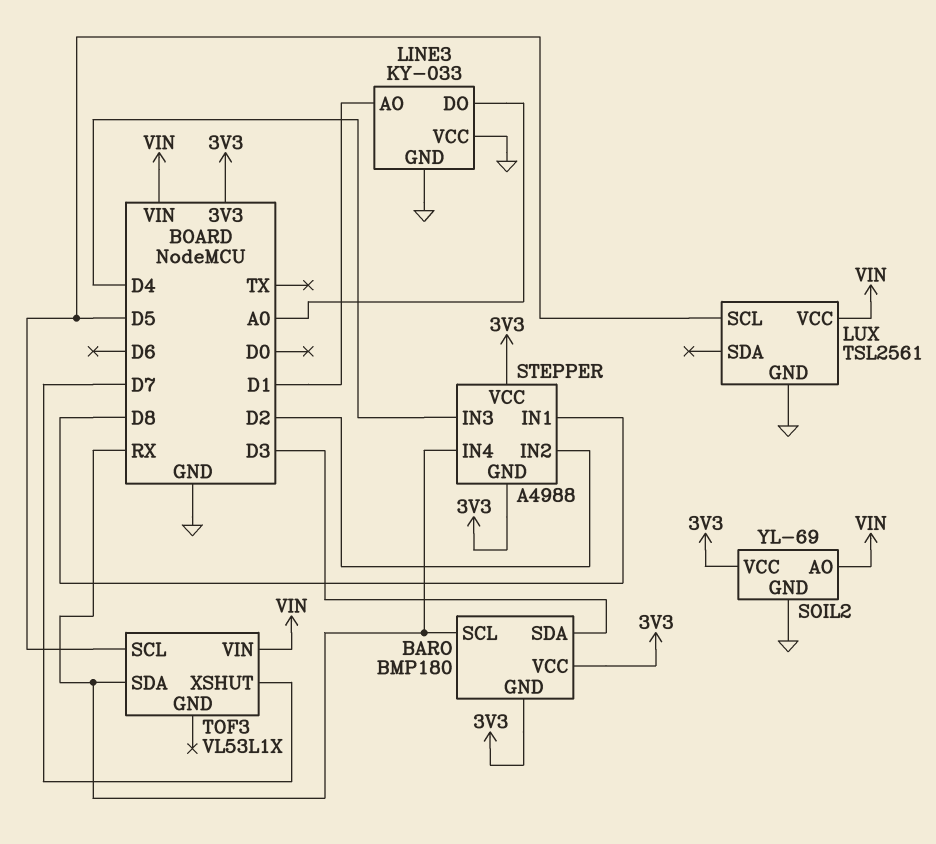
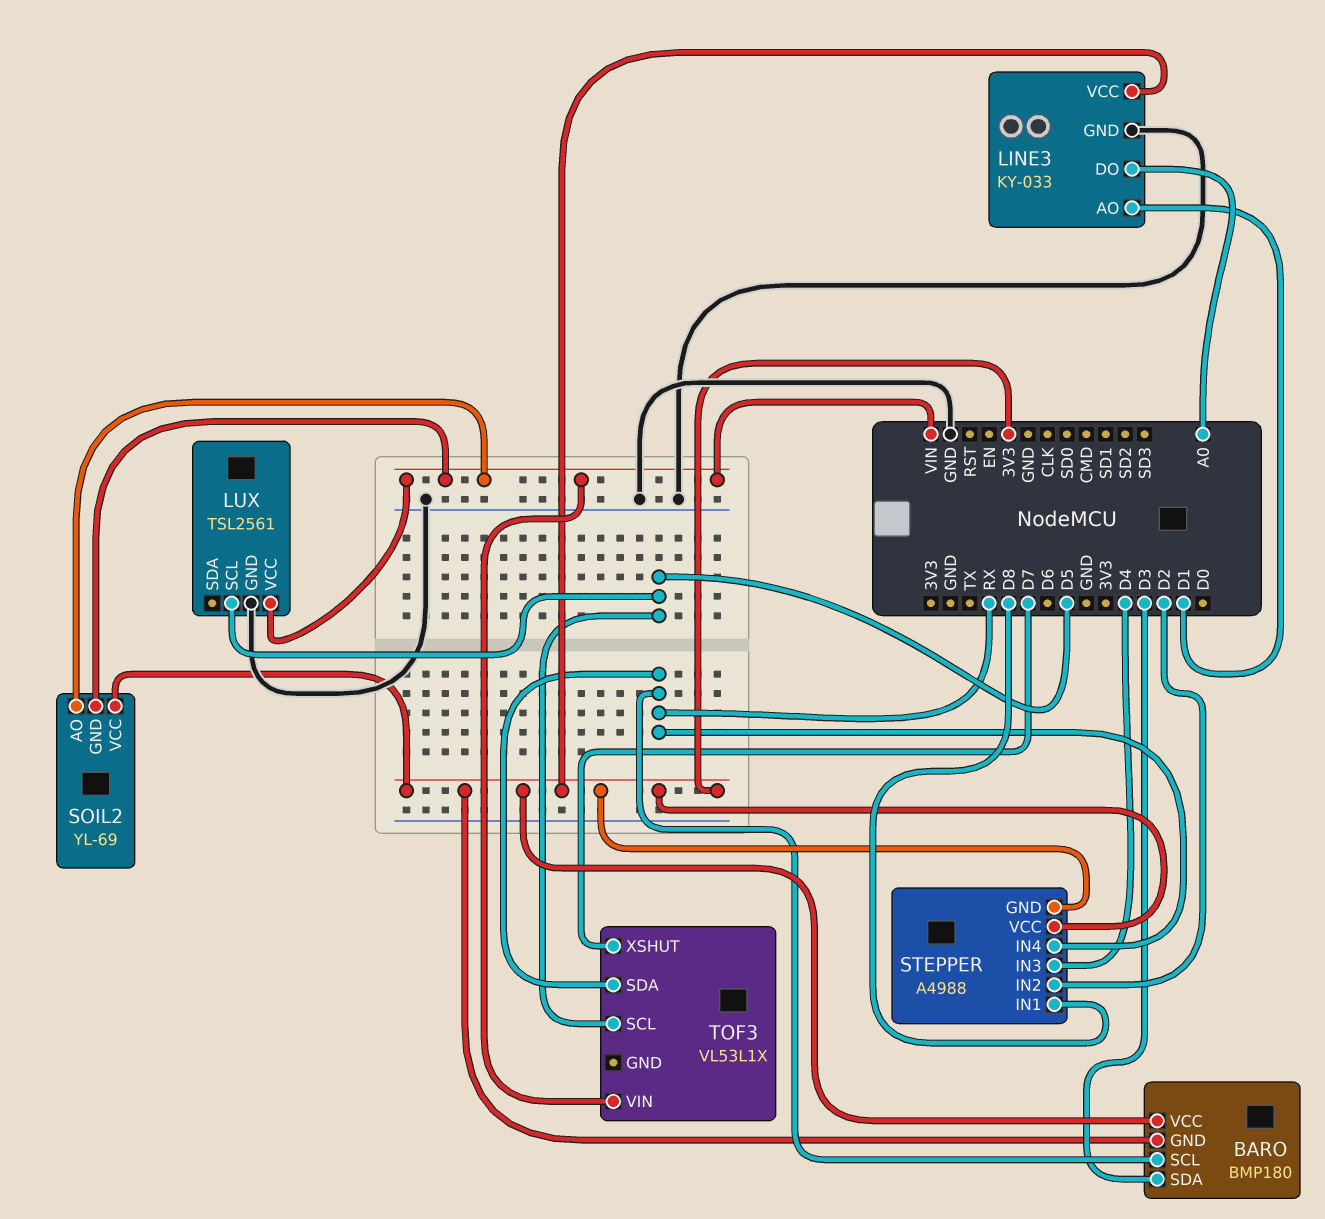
LINE3 pin VCC: GND -> 3V3
SOIL2 pin GND: GND -> VIN

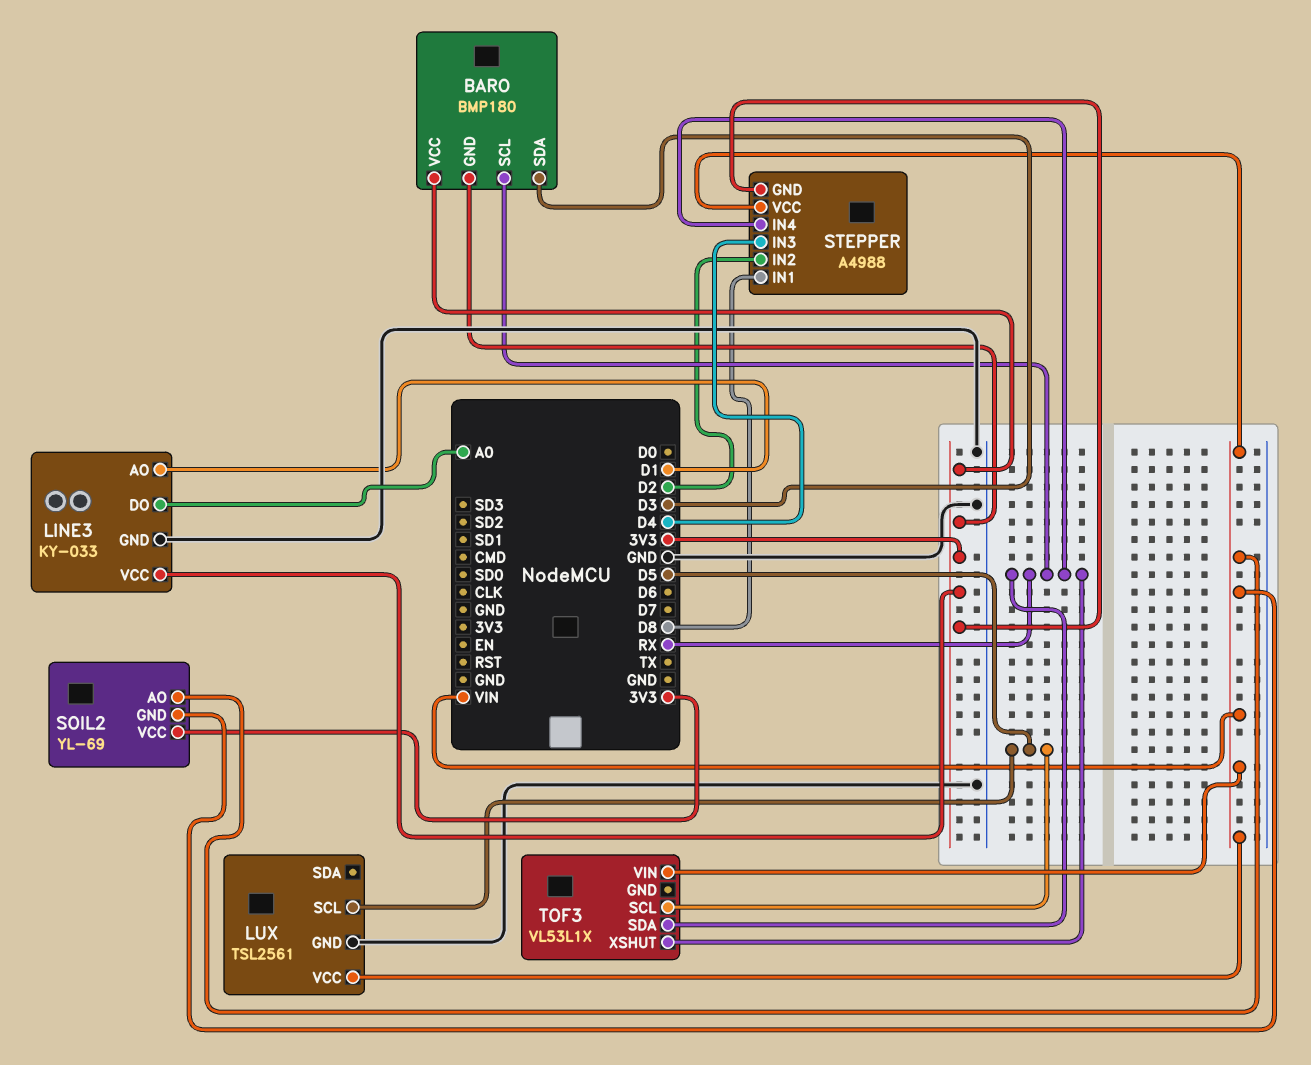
STEPPER pin VCC: 3V3 -> VIN
TOF3 pin XSHUT: D7 -> RX

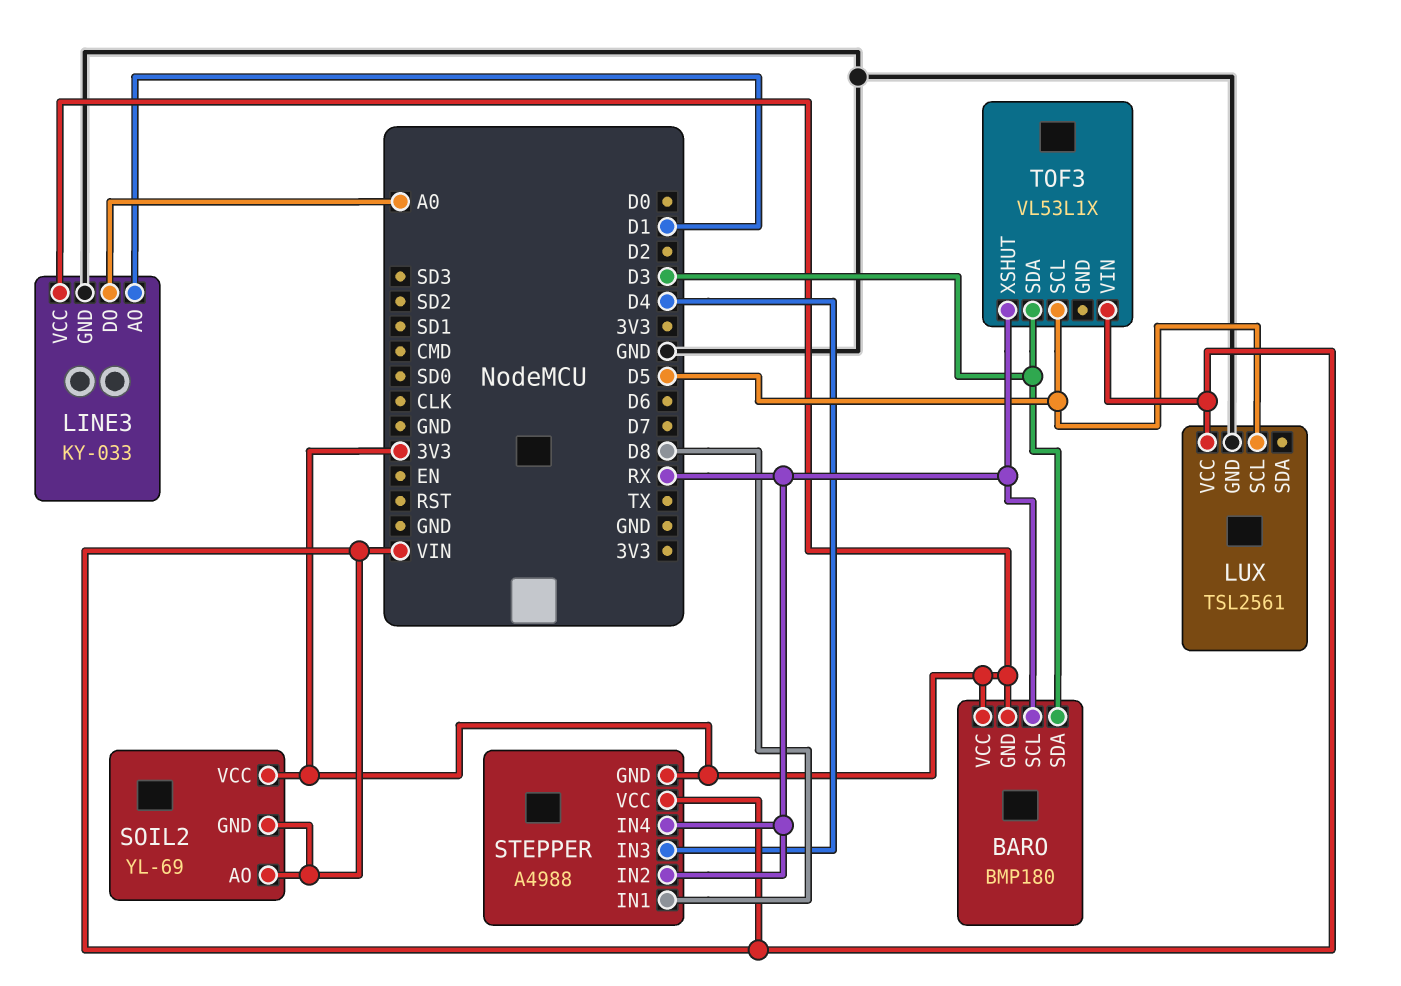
STEPPER pin IN2: D2 -> RX
TOF3 pin SDA: RX -> D3

